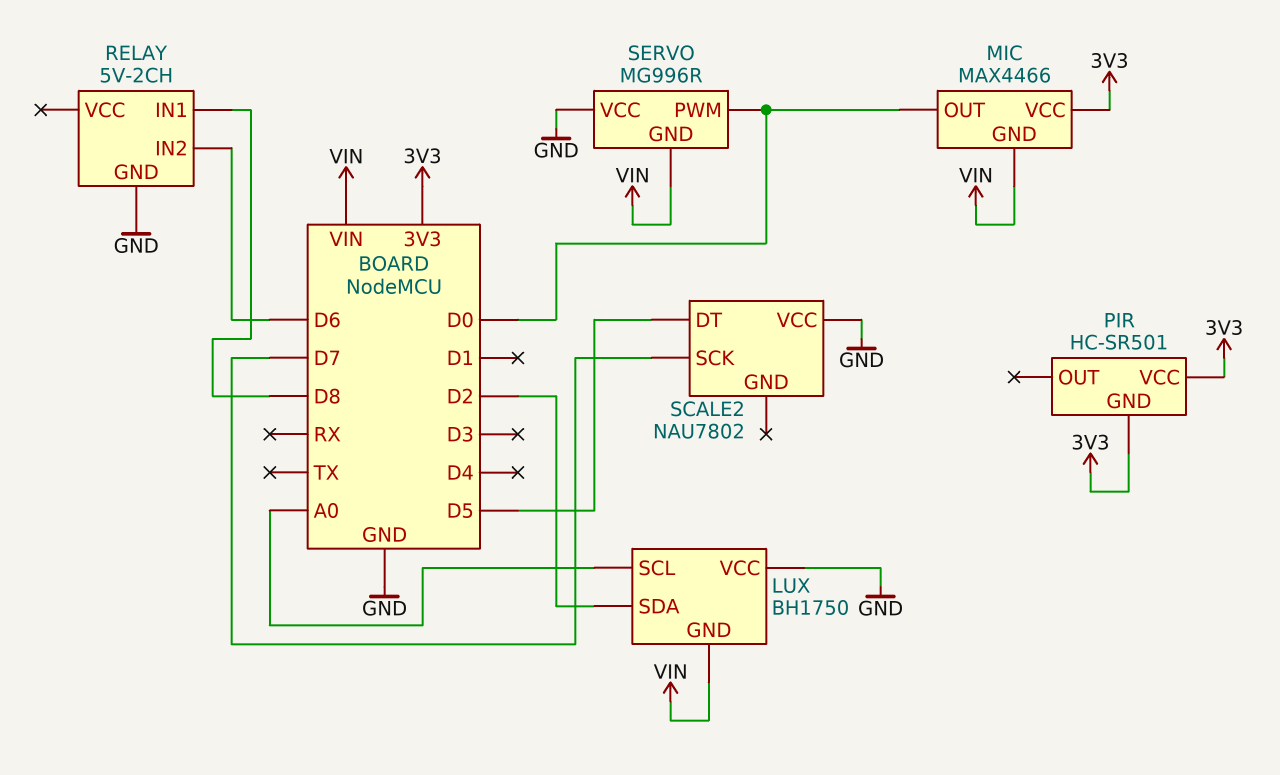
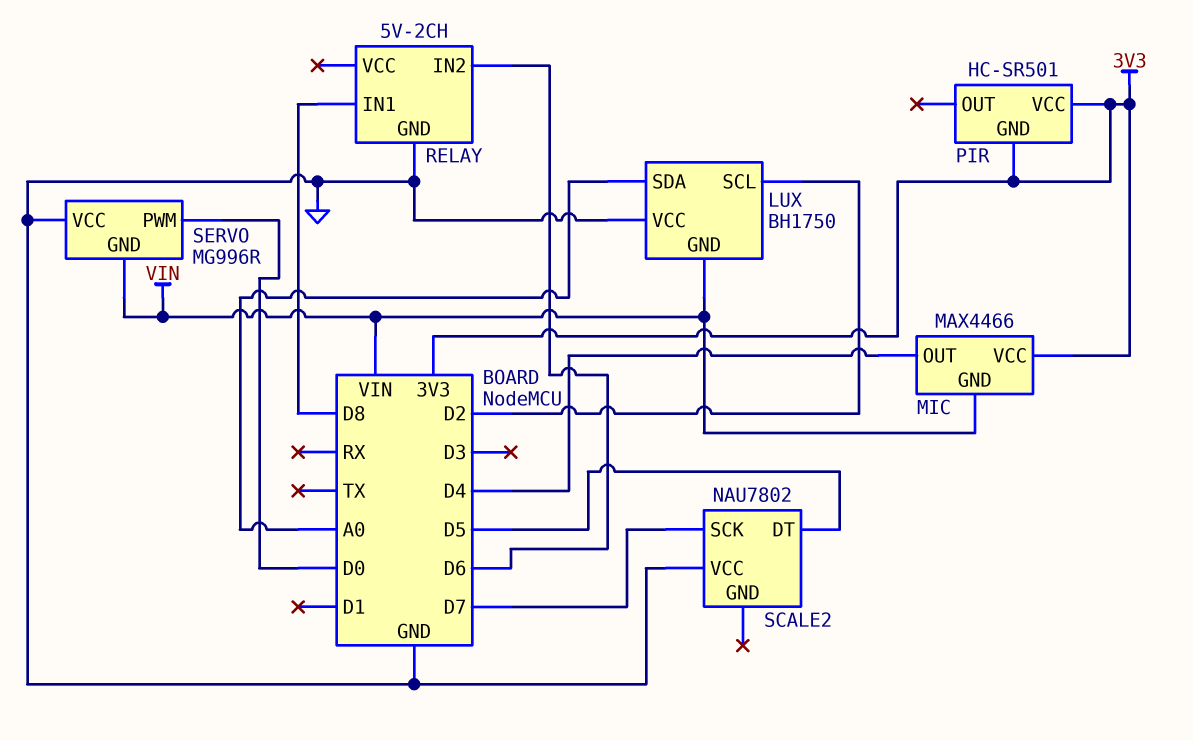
LUX pin SCL: A0 -> D2
LUX pin SDA: D2 -> A0
MIC pin OUT: D0 -> D4

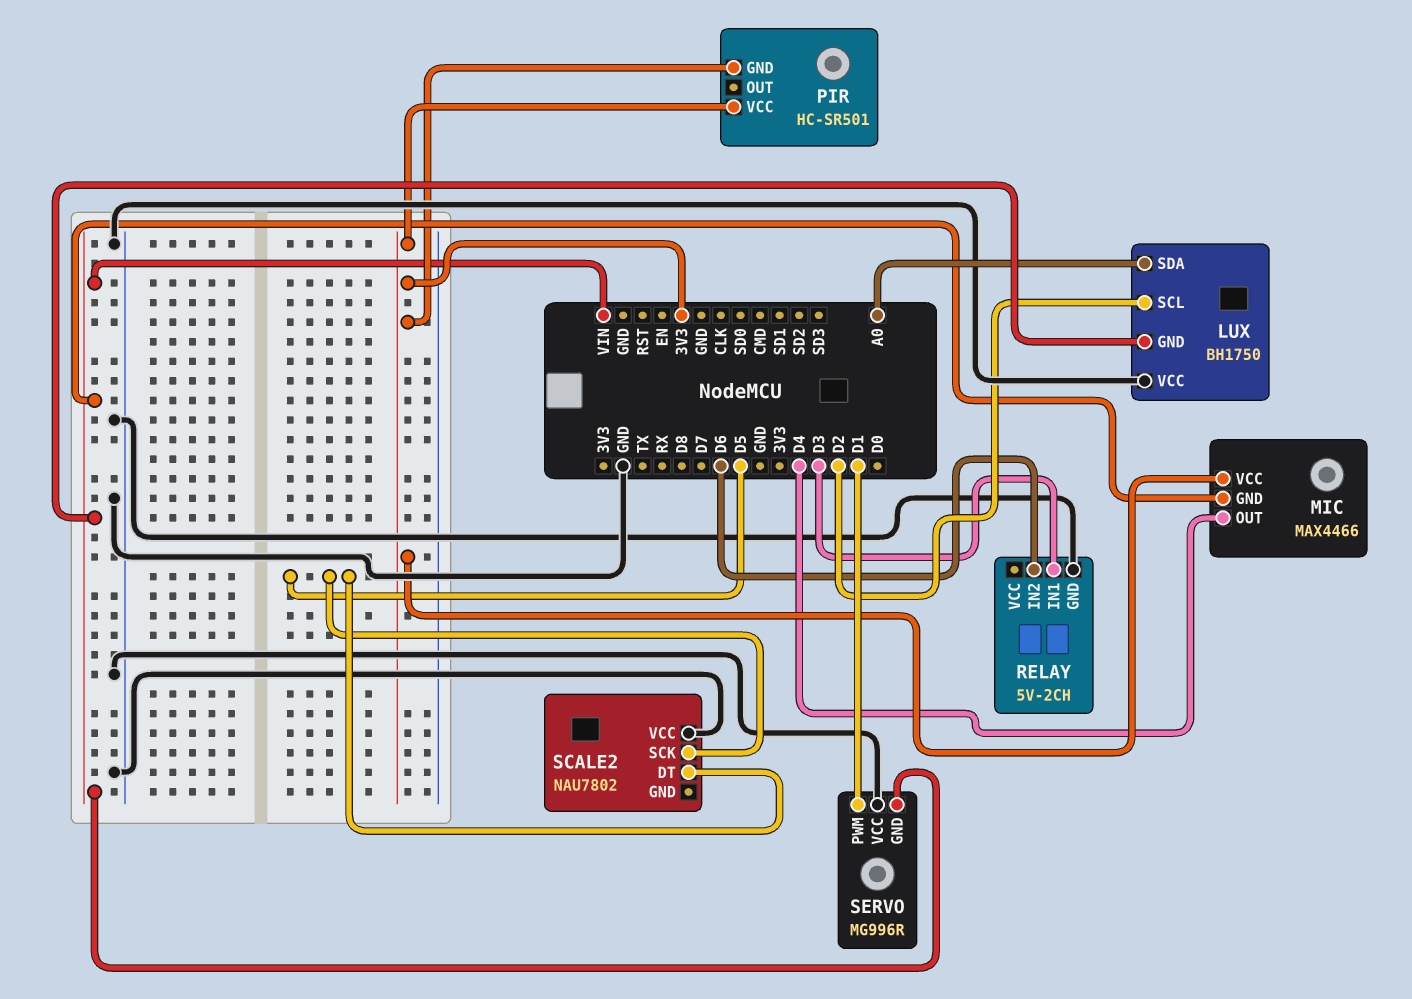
RELAY pin IN1: D8 -> D3
SCALE2 pin SCK: D7 -> D5
SERVO pin PWM: D0 -> D1

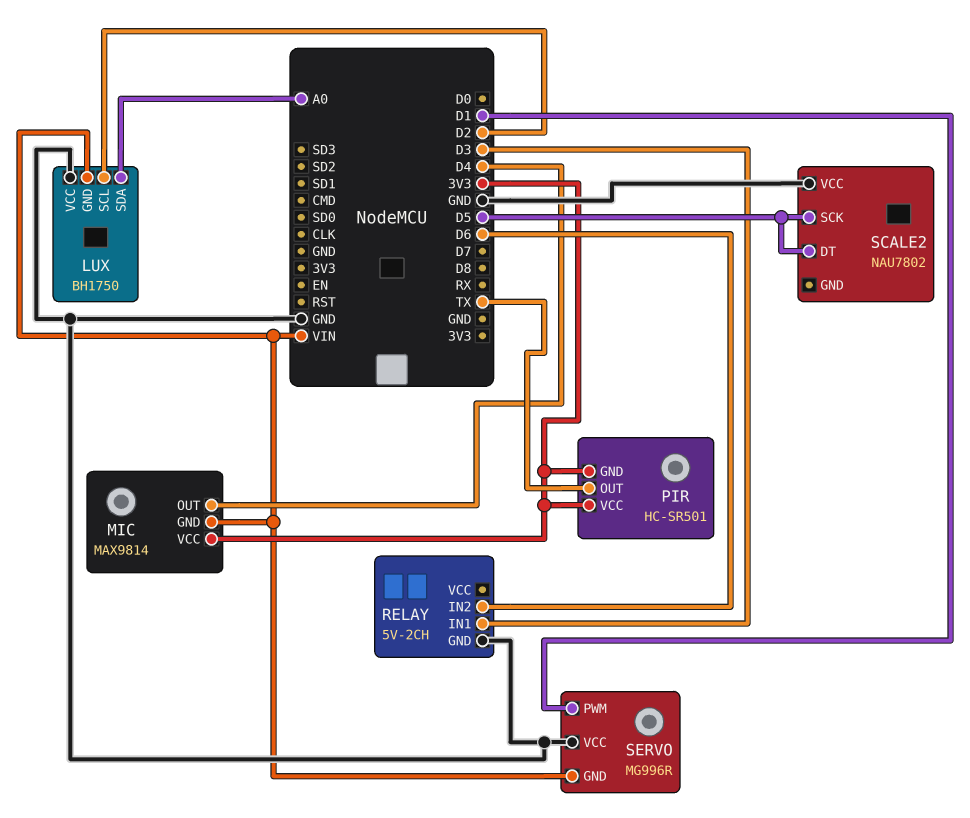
MIC: MAX4466 -> MAX9814
PIR pin OUT: none -> TX

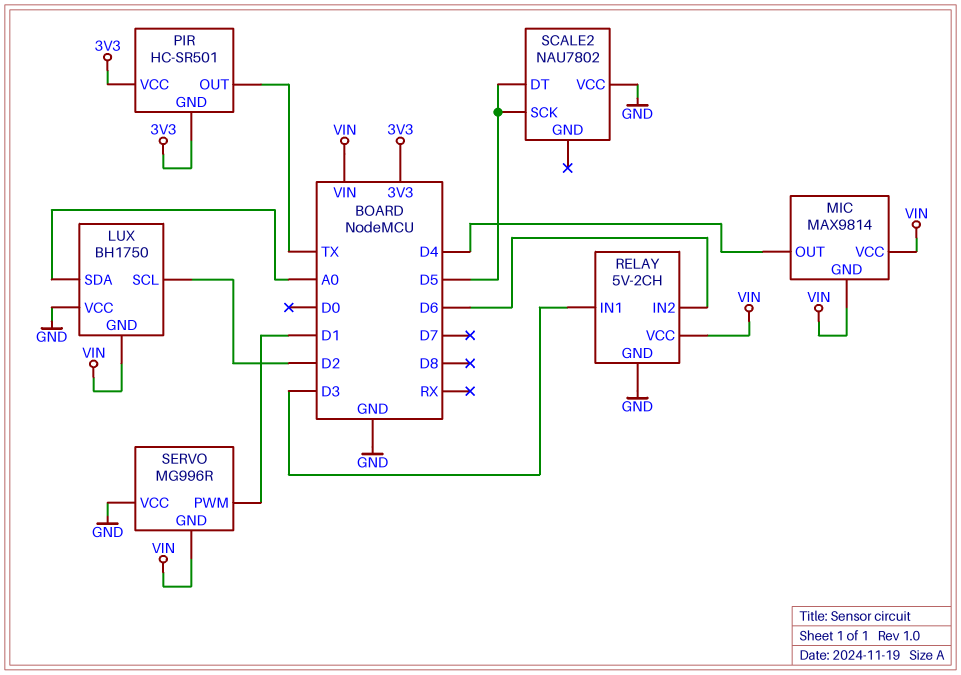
MIC pin VCC: 3V3 -> VIN
RELAY pin VCC: none -> VIN

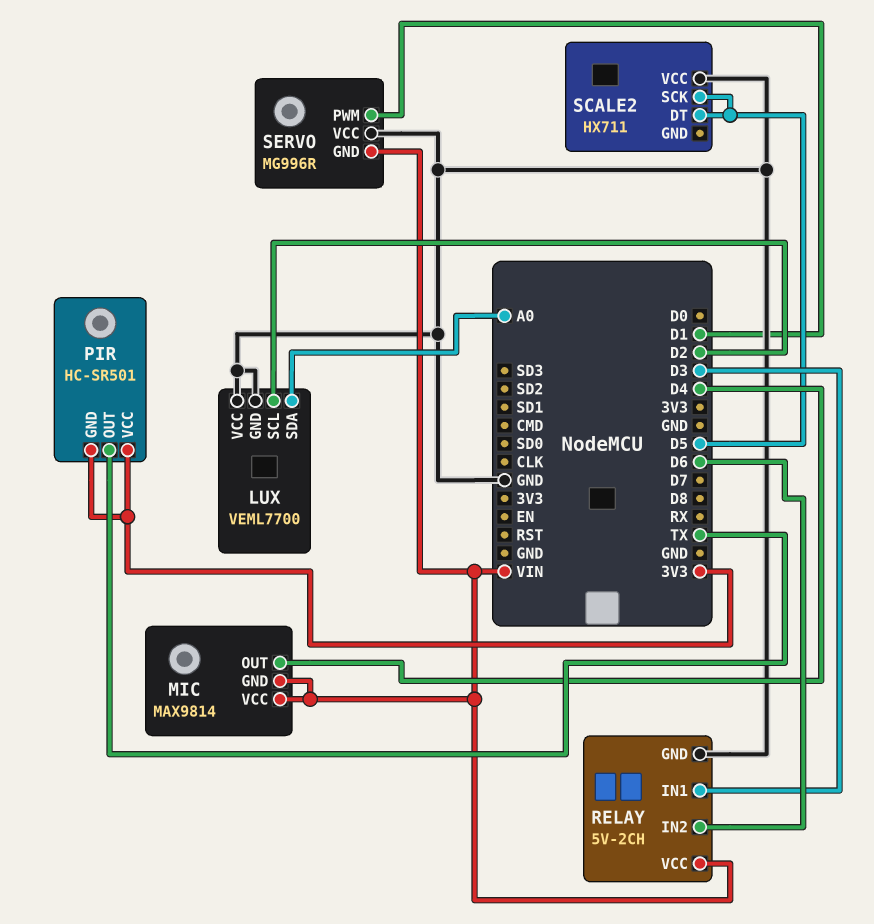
LUX: BH1750 -> VEML7700
LUX pin GND: VIN -> GND
SCALE2: NAU7802 -> HX711

